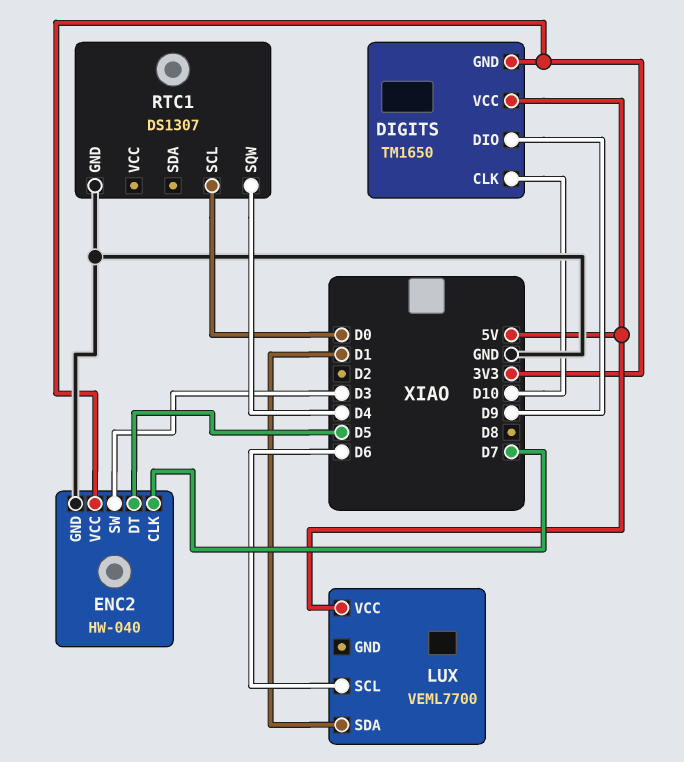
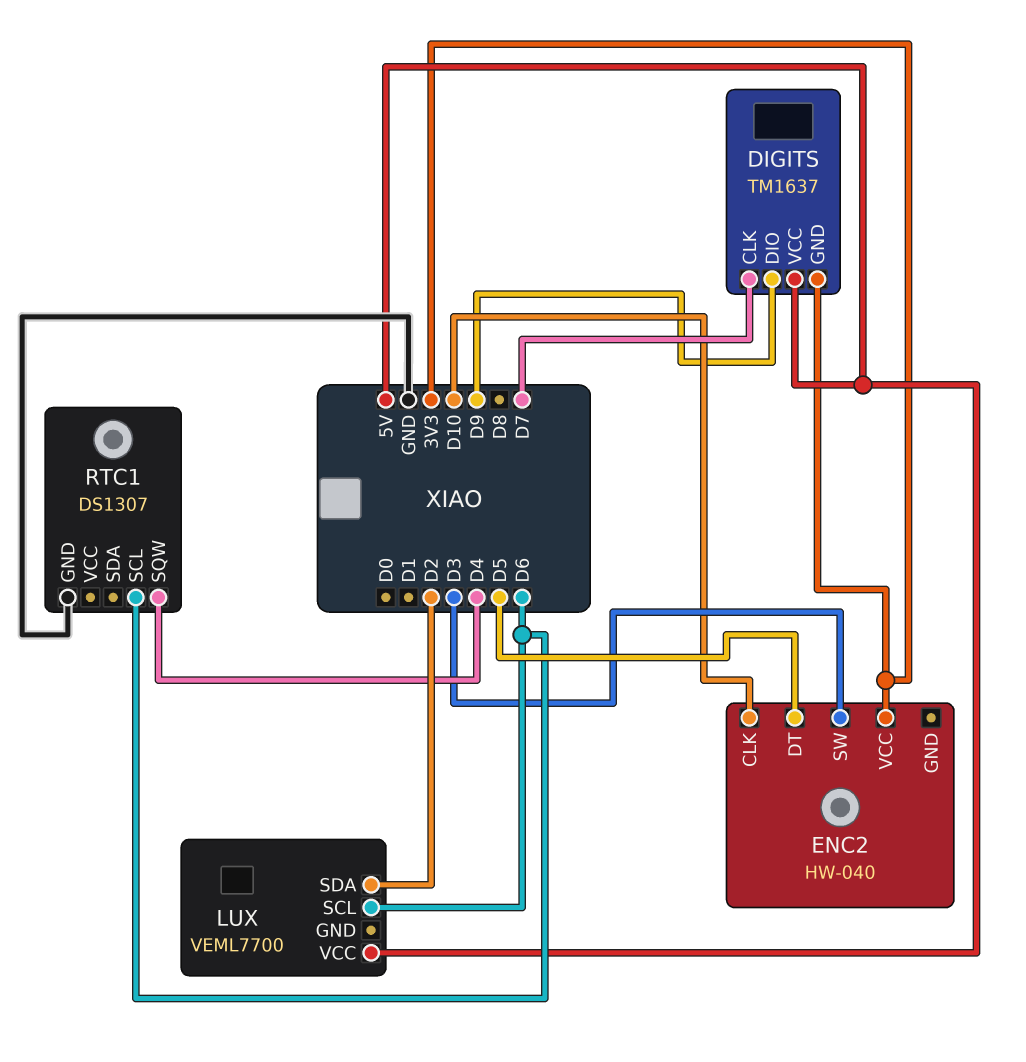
DIGITS: TM1650 -> TM1637
DIGITS pin CLK: D10 -> D7
ENC2 pin CLK: D7 -> D10
ENC2 pin GND: GND -> none
LUX pin SDA: D1 -> D2
RTC1 pin SCL: D0 -> D6

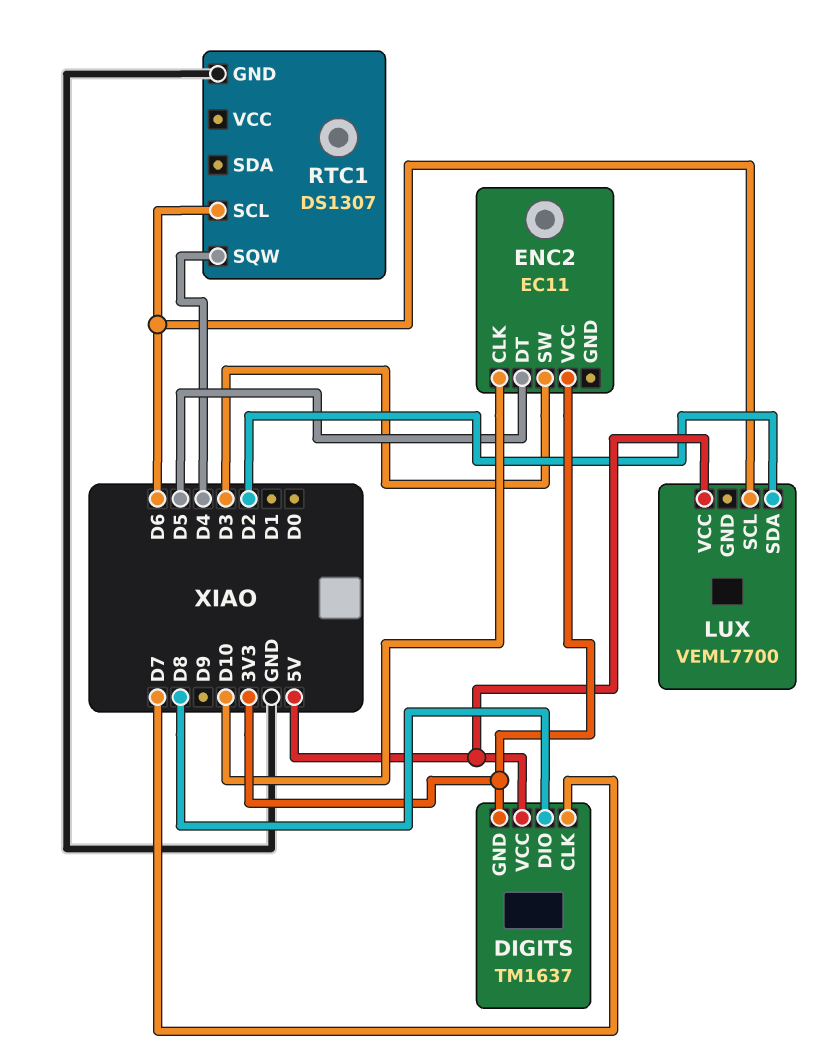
DIGITS pin DIO: D9 -> D8
ENC2: HW-040 -> EC11

